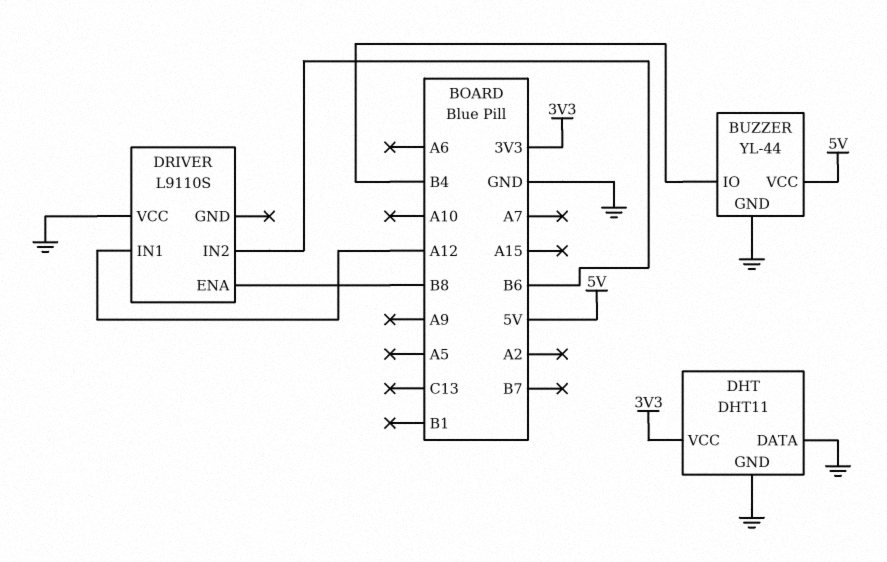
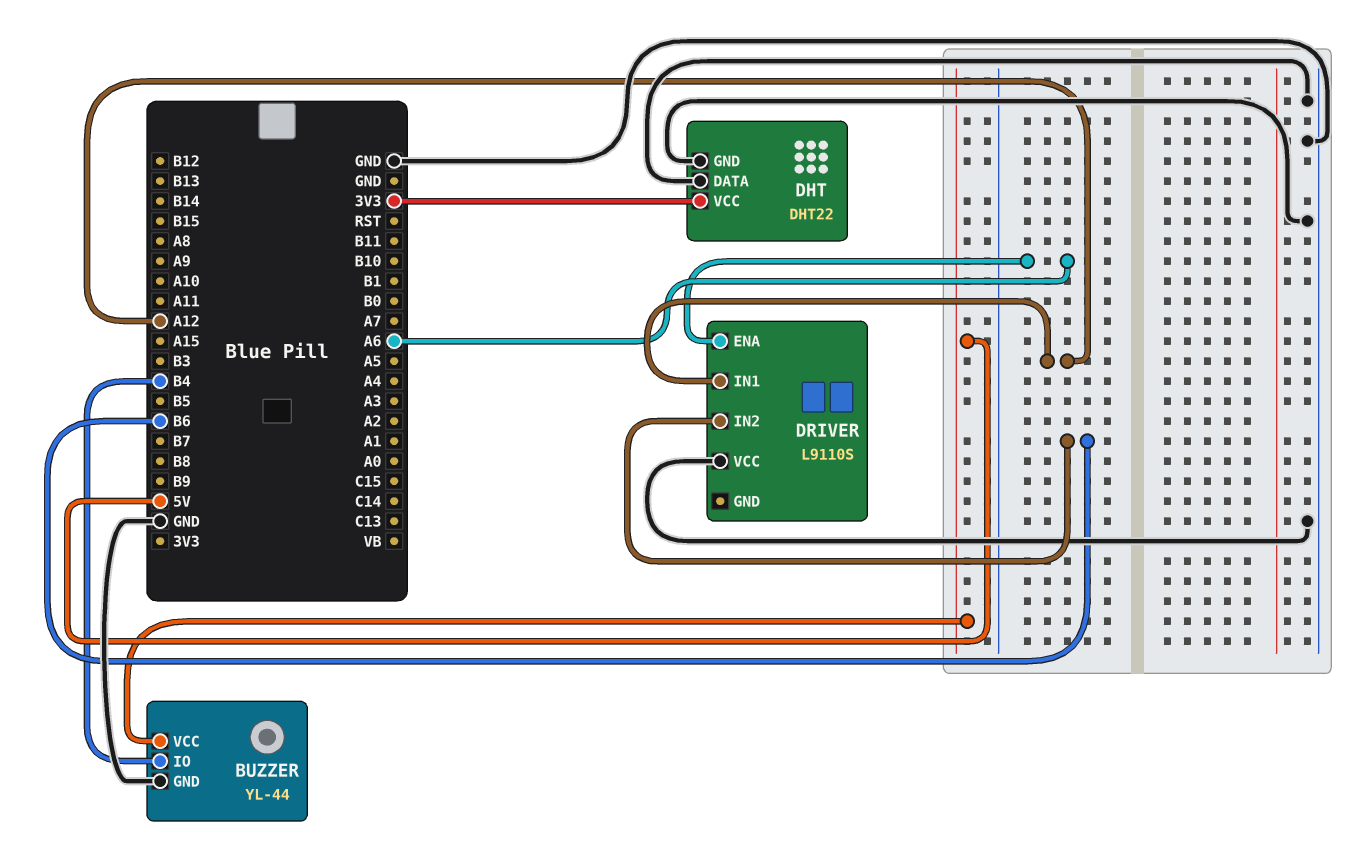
DHT: DHT11 -> DHT22
DRIVER pin ENA: B8 -> A6

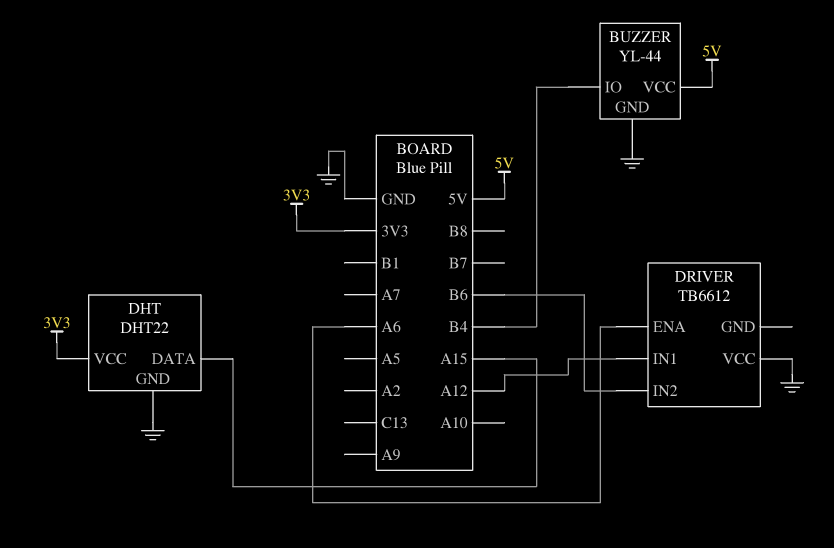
DHT pin DATA: GND -> A15
DRIVER: L9110S -> TB6612

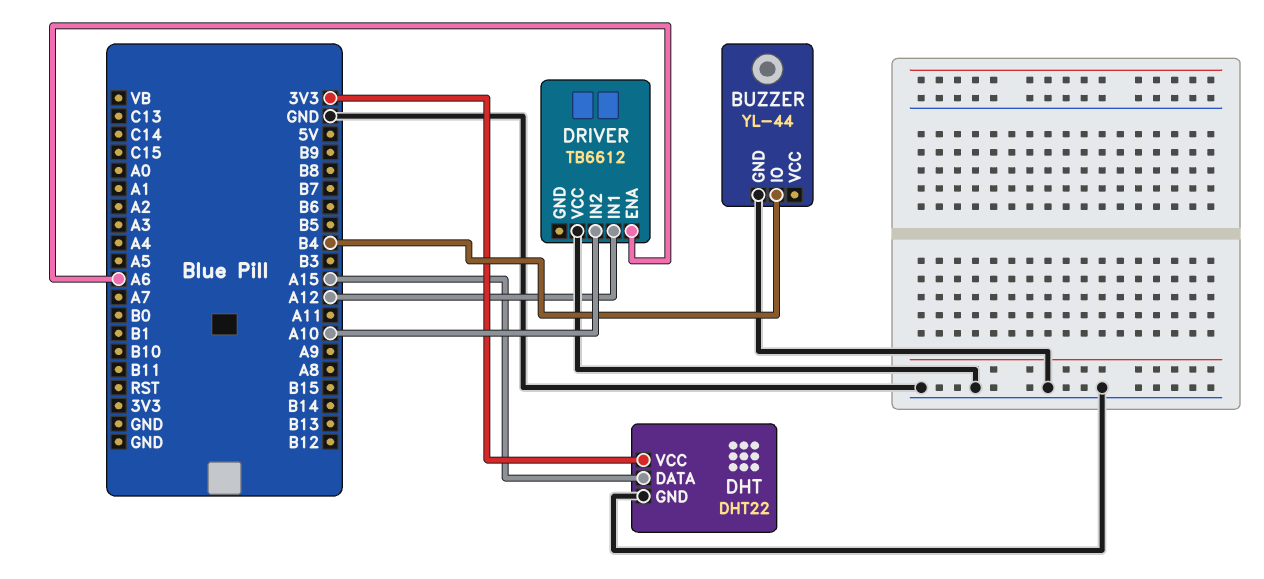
BUZZER pin VCC: 5V -> none
DRIVER pin IN2: B6 -> A10

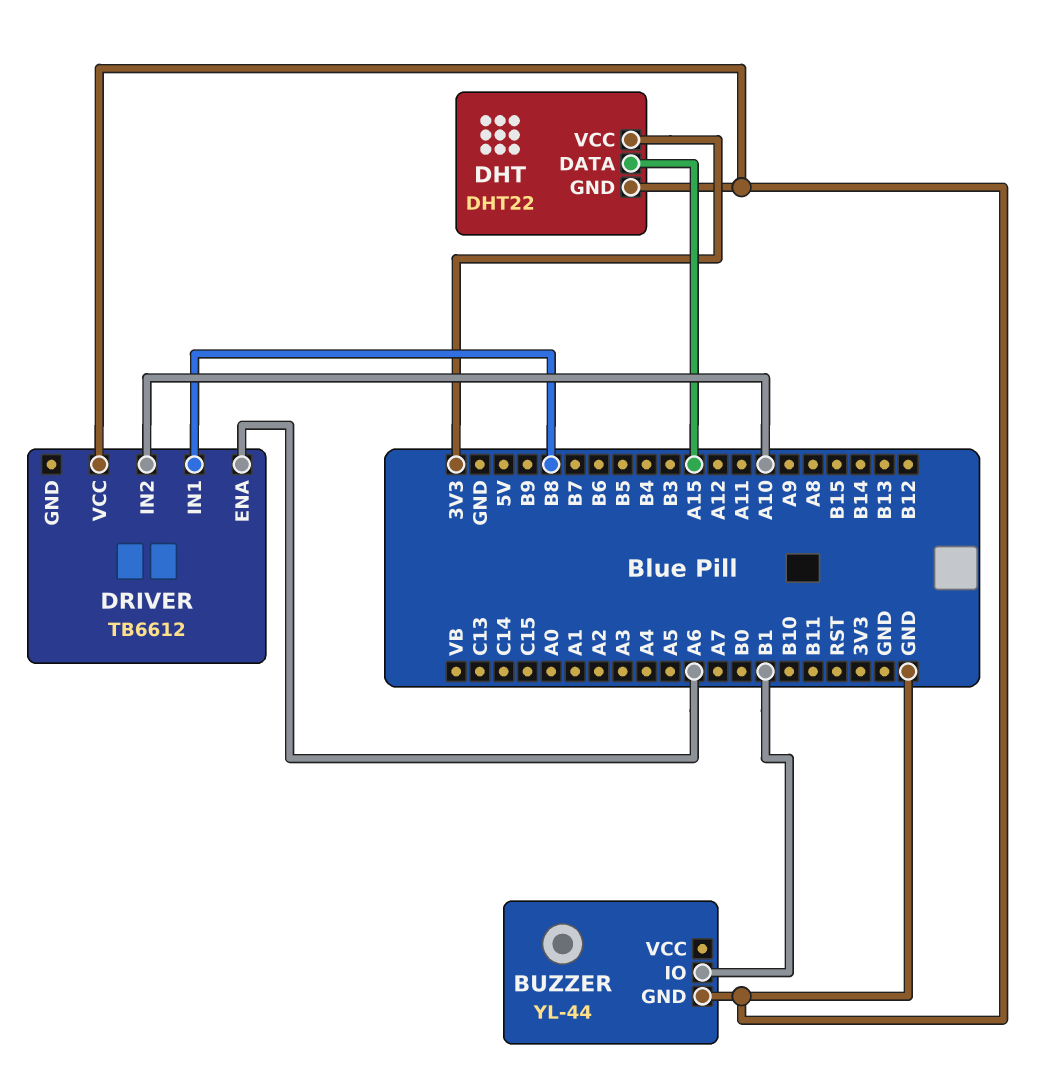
BUZZER pin IO: B4 -> B1
DRIVER pin IN1: A12 -> B8

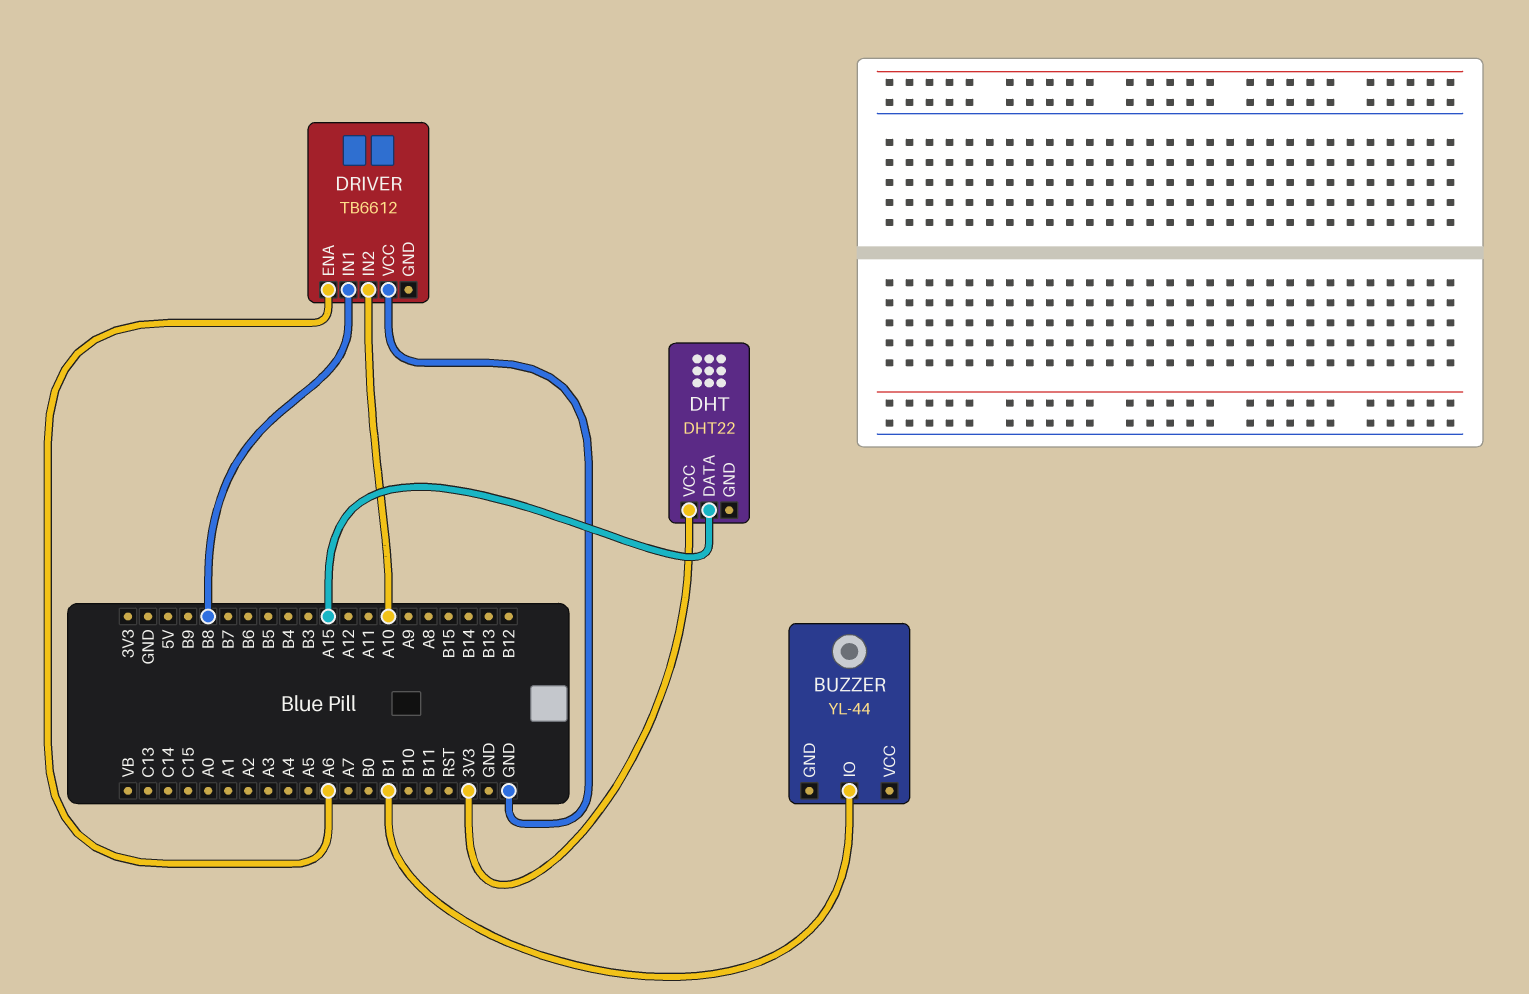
BUZZER pin GND: GND -> none
DHT pin GND: GND -> none

